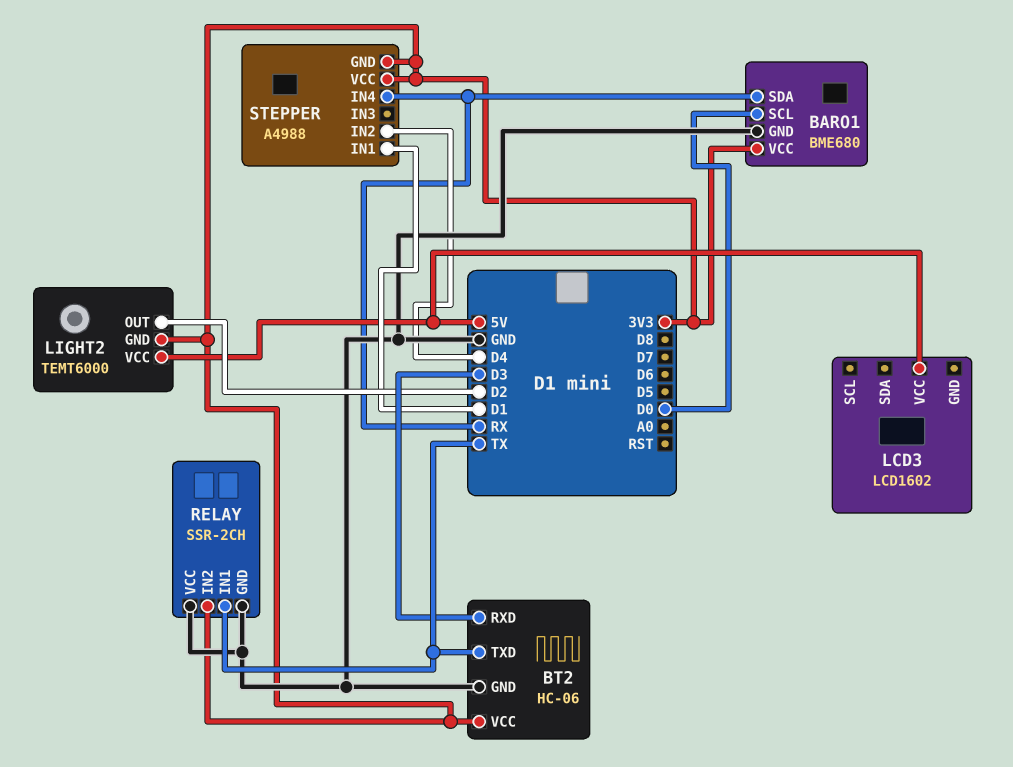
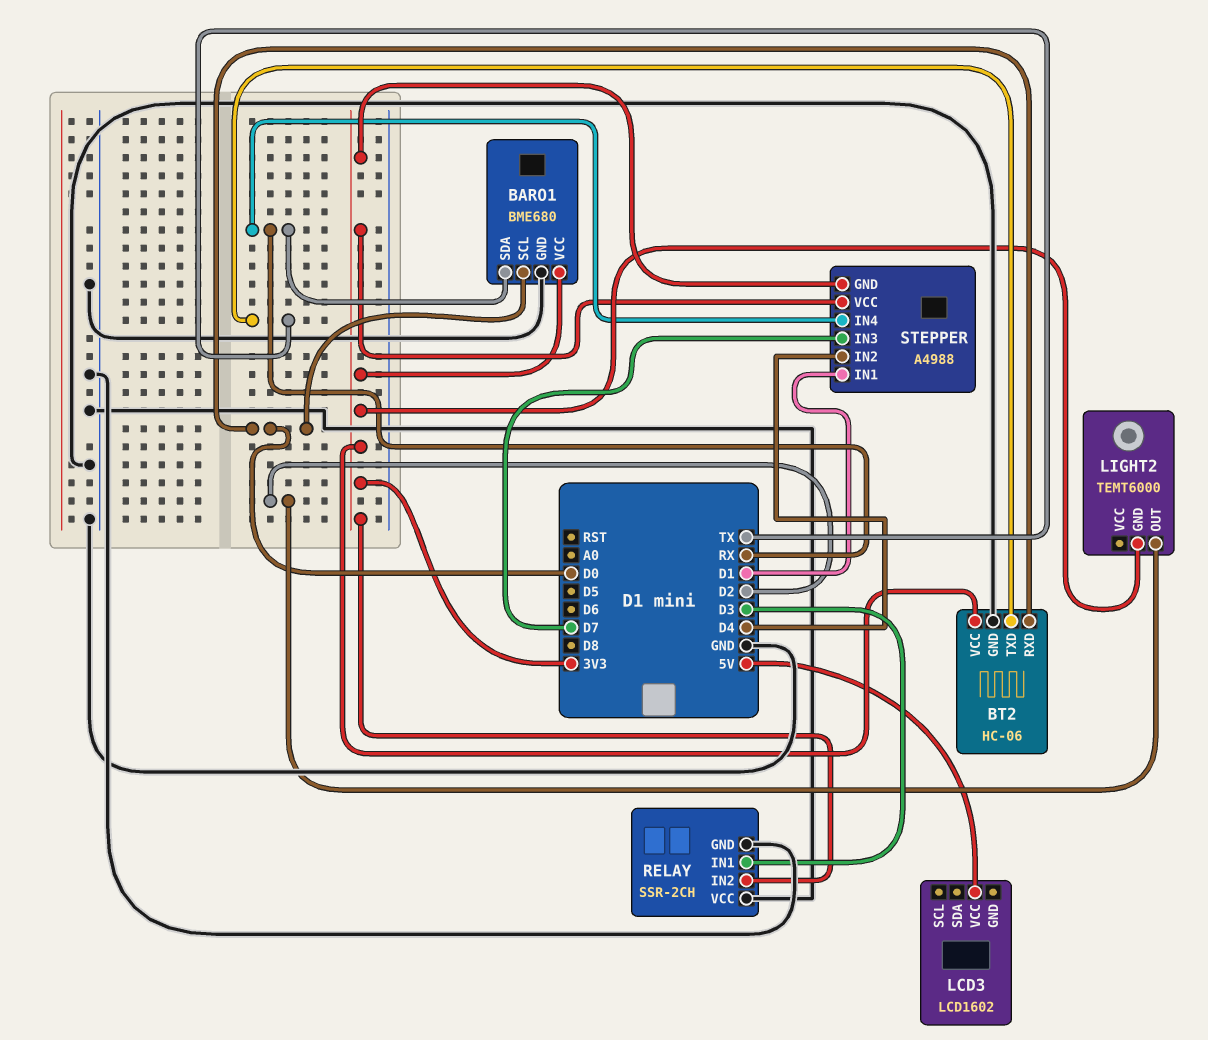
BT2 pin RXD: D3 -> D0
LIGHT2 pin VCC: 5V -> none
RELAY pin IN1: TX -> D3
STEPPER pin IN3: none -> D7

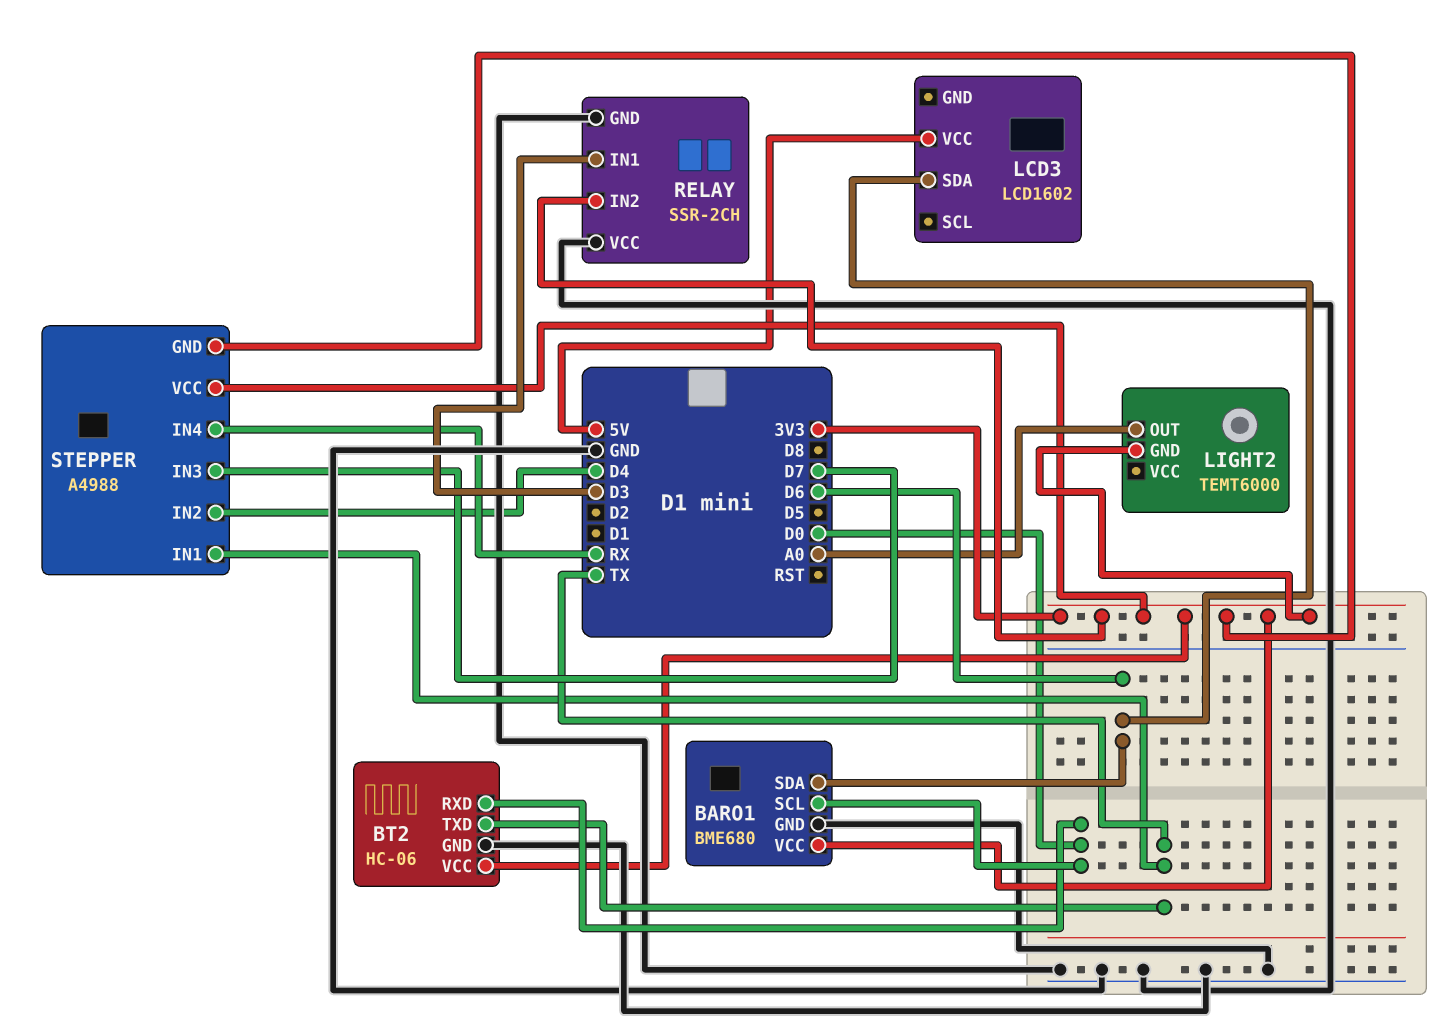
BARO1 pin SDA: RX -> D6
LCD3 pin SDA: none -> D6
LIGHT2 pin OUT: D2 -> A0
STEPPER pin IN1: D1 -> TX

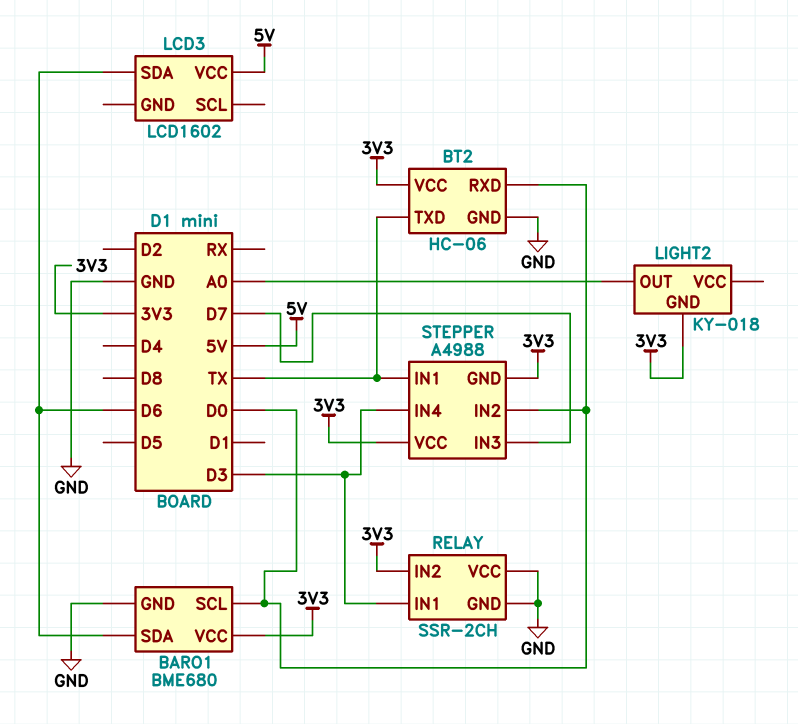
LIGHT2: TEMT6000 -> KY-018
STEPPER pin IN2: D4 -> D0
STEPPER pin IN4: RX -> D3

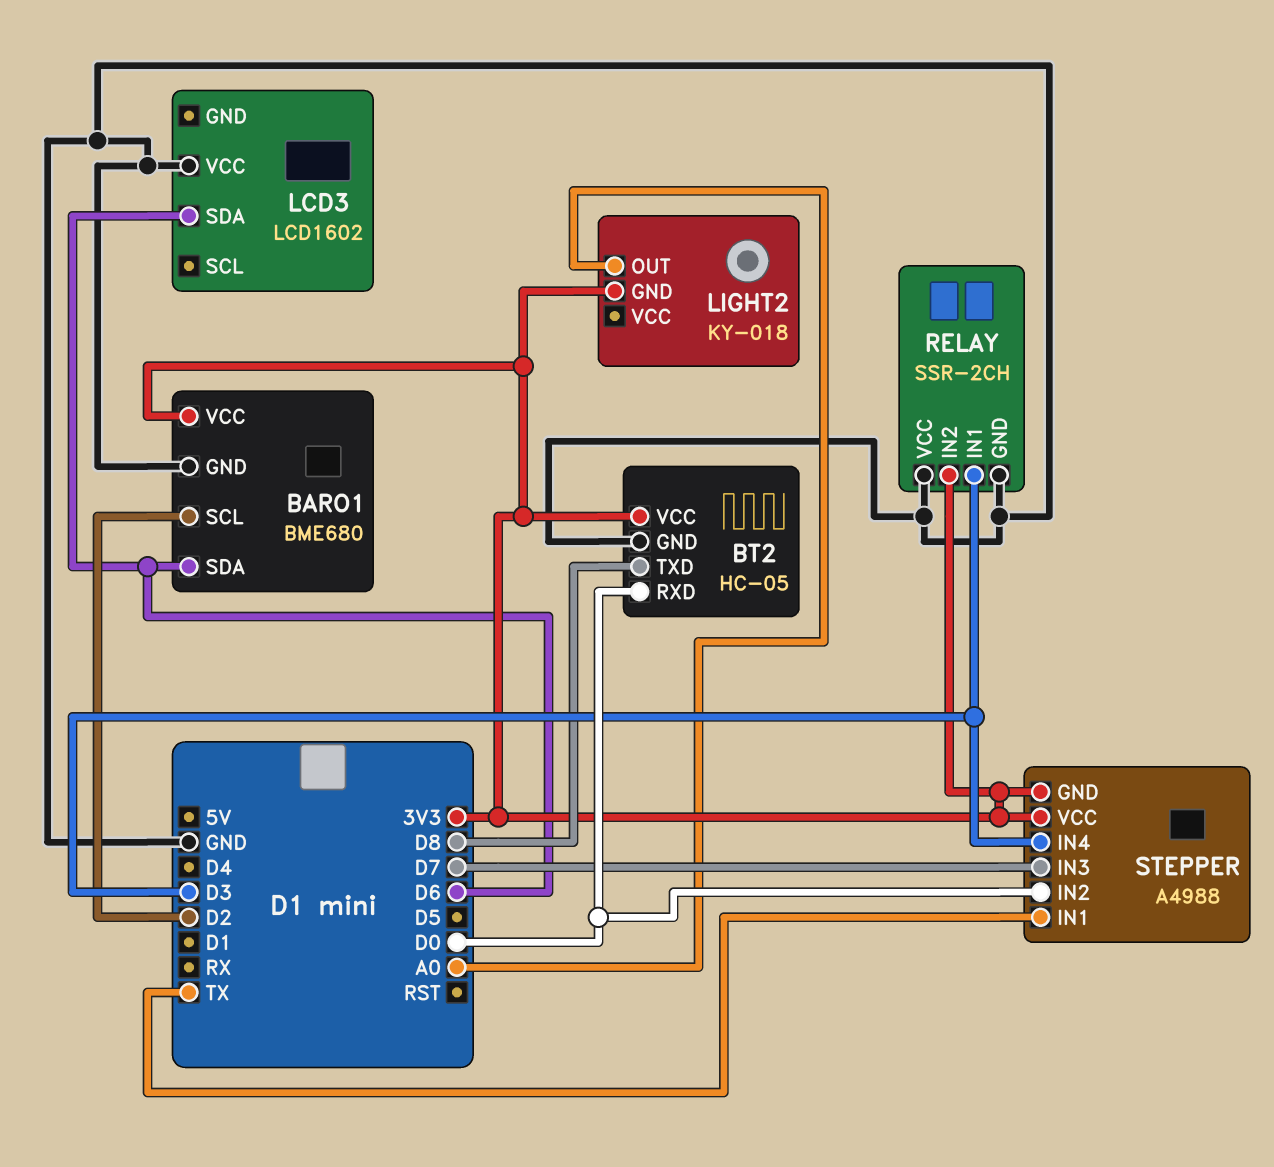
BARO1 pin SCL: D0 -> D2
BT2: HC-06 -> HC-05
BT2 pin TXD: TX -> D8
LCD3 pin VCC: 5V -> GND

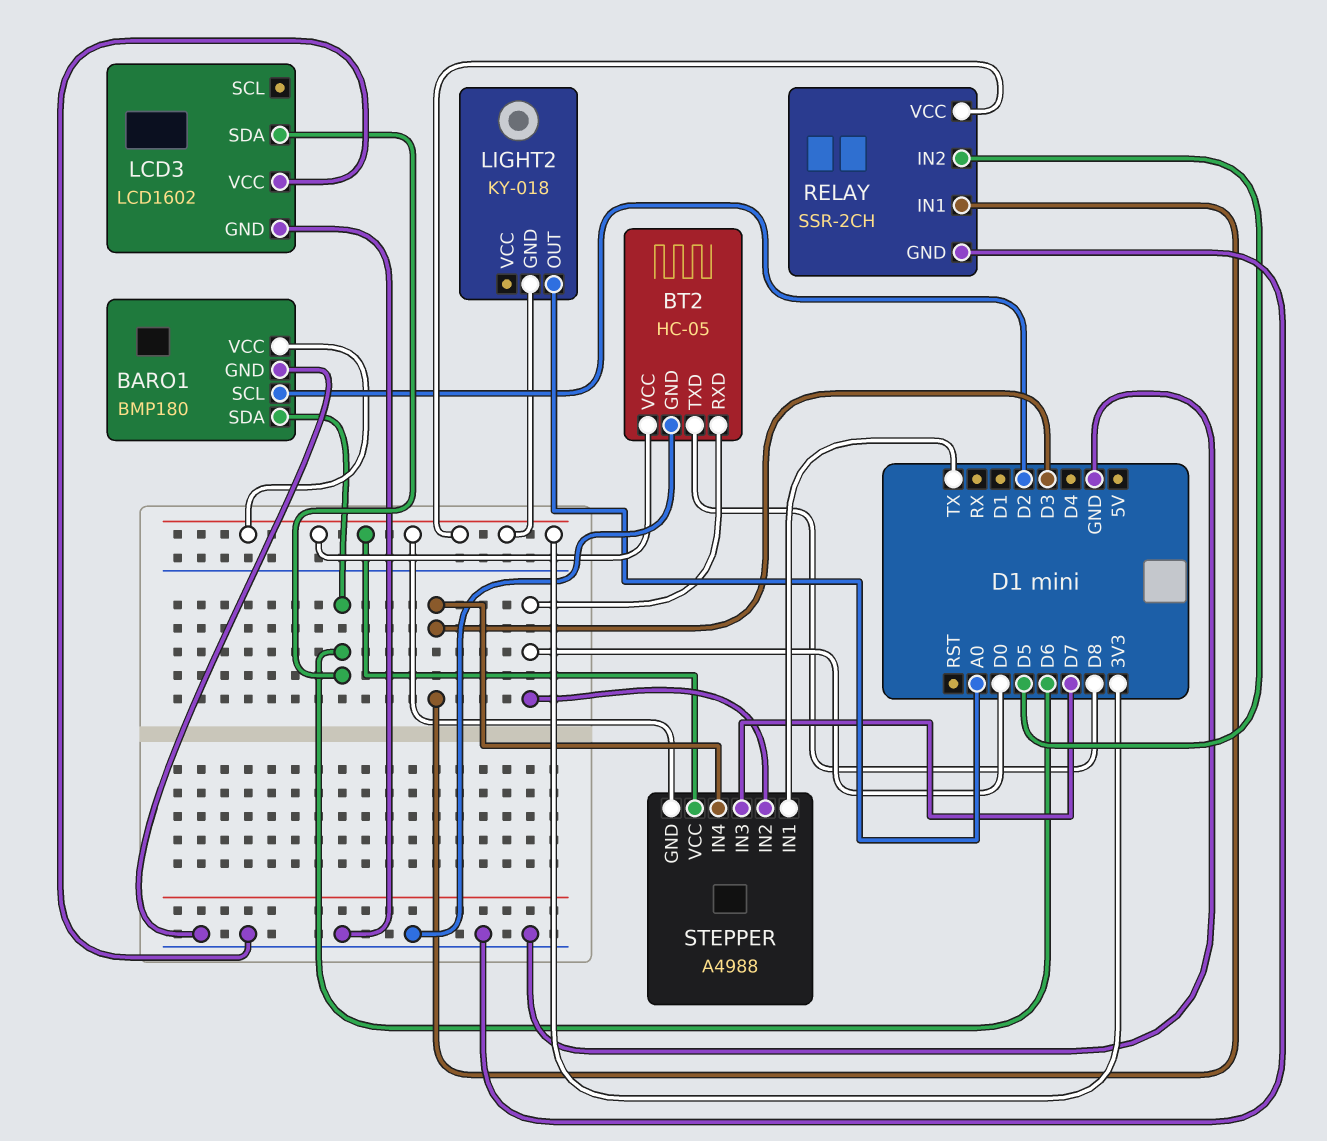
BARO1: BME680 -> BMP180
LCD3 pin GND: none -> GND
RELAY pin IN2: 3V3 -> D5
RELAY pin VCC: GND -> 3V3

